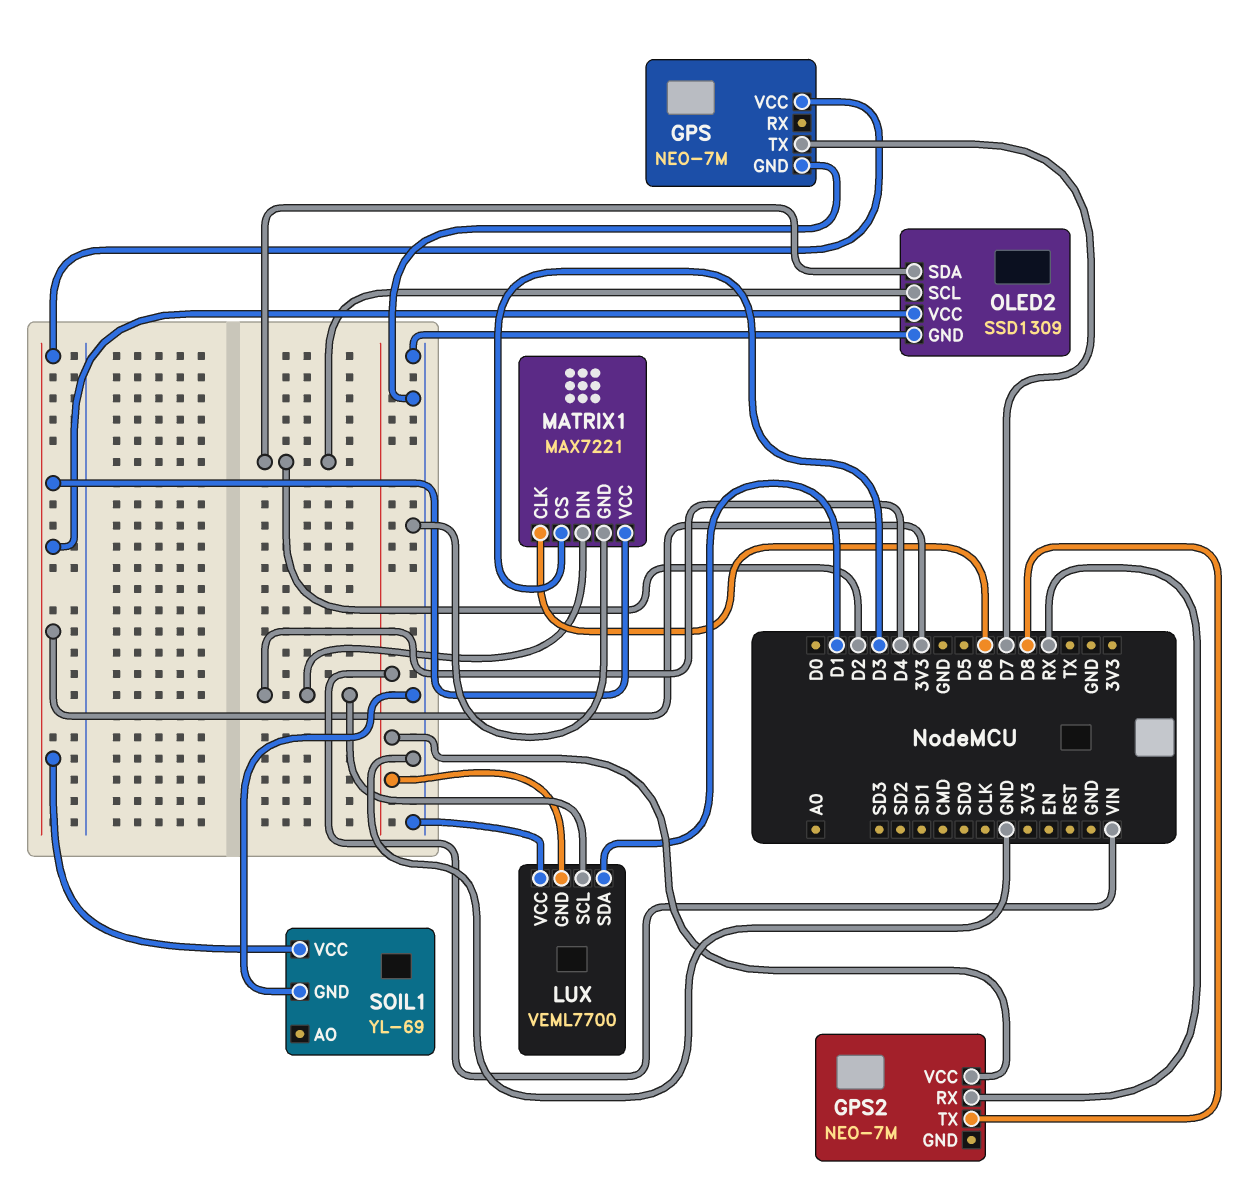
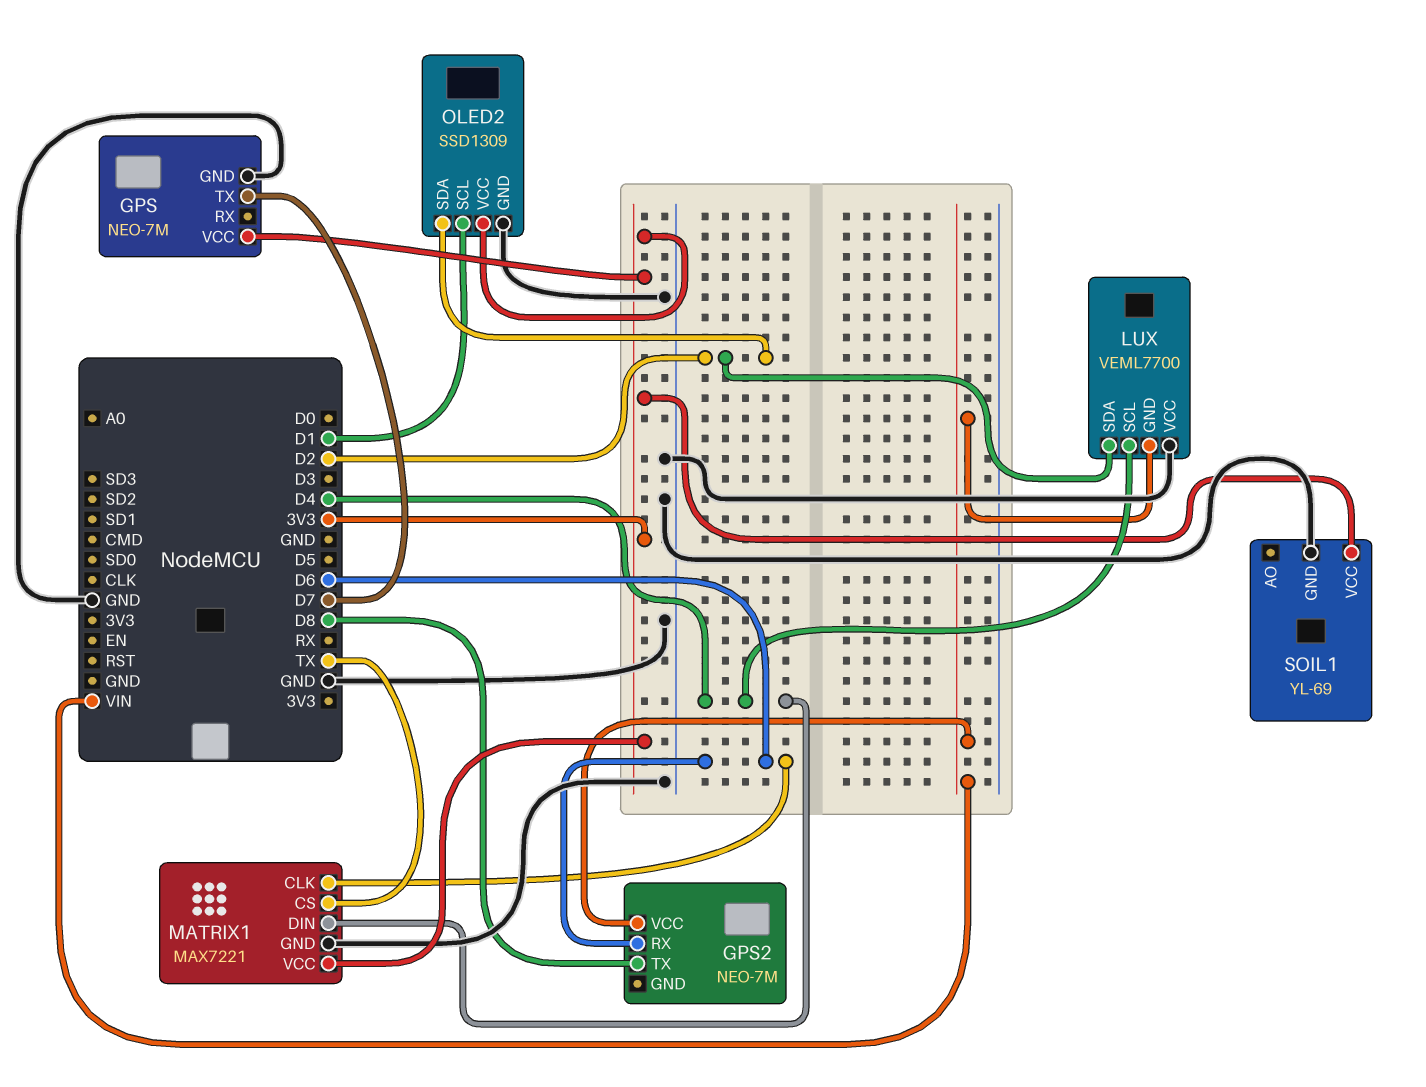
GPS2 pin RX: RX -> D6
LUX pin SDA: D1 -> D2
MATRIX1 pin CS: D3 -> TX
OLED2 pin SCL: D2 -> D1

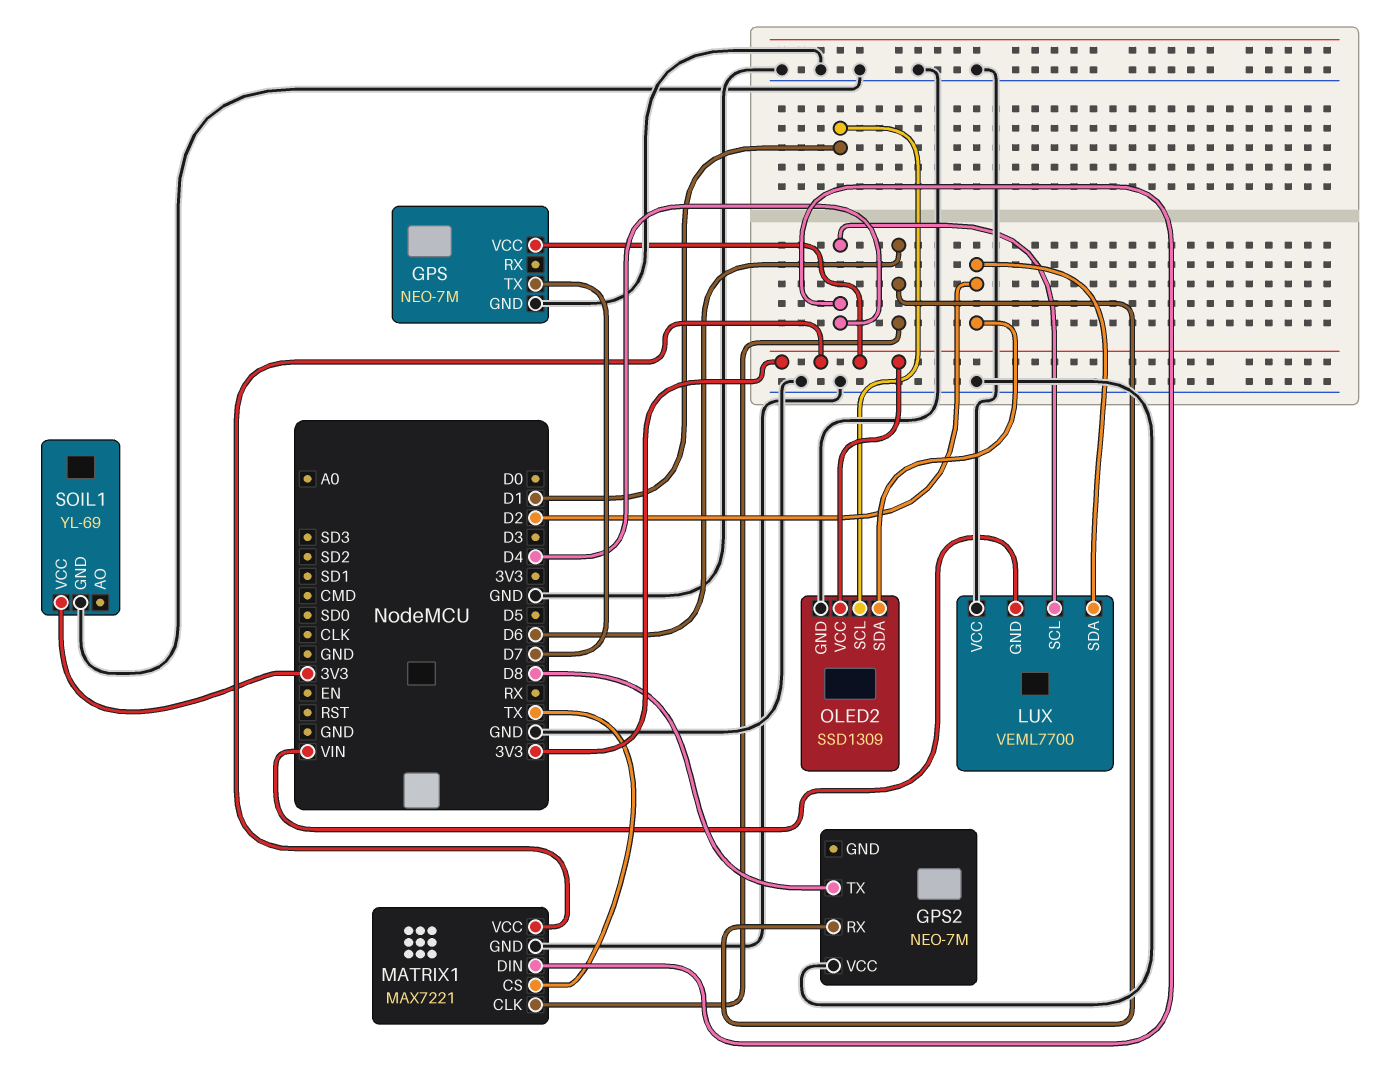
GPS2 pin VCC: VIN -> GND

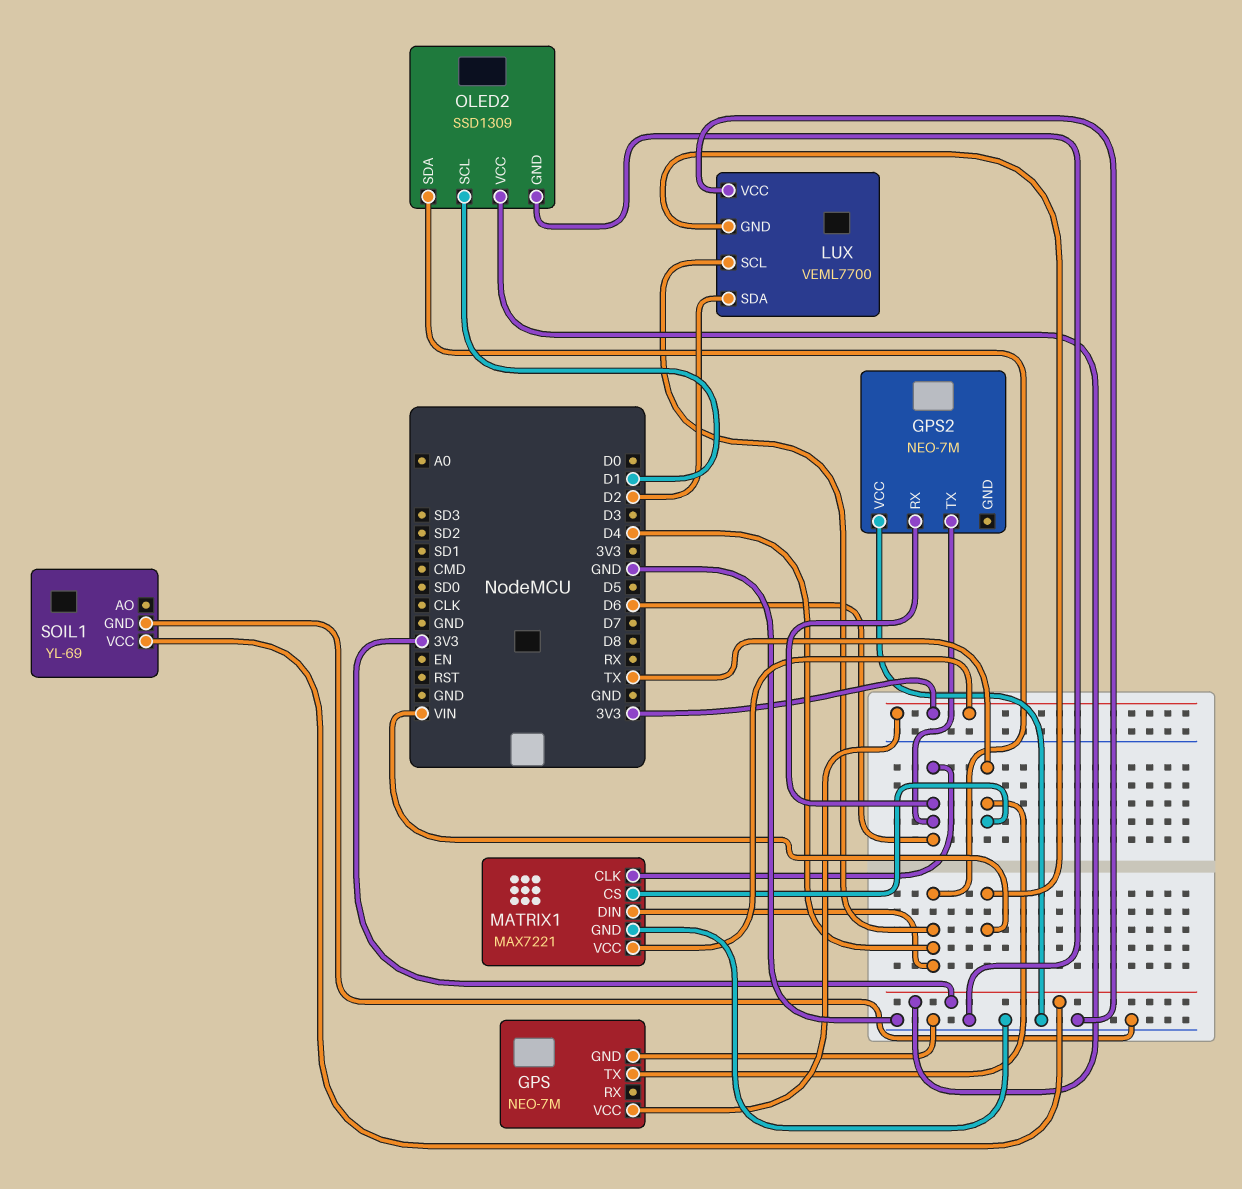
GPS pin TX: D7 -> TX
GPS2 pin TX: D8 -> D6
OLED2 pin SDA: D2 -> D4

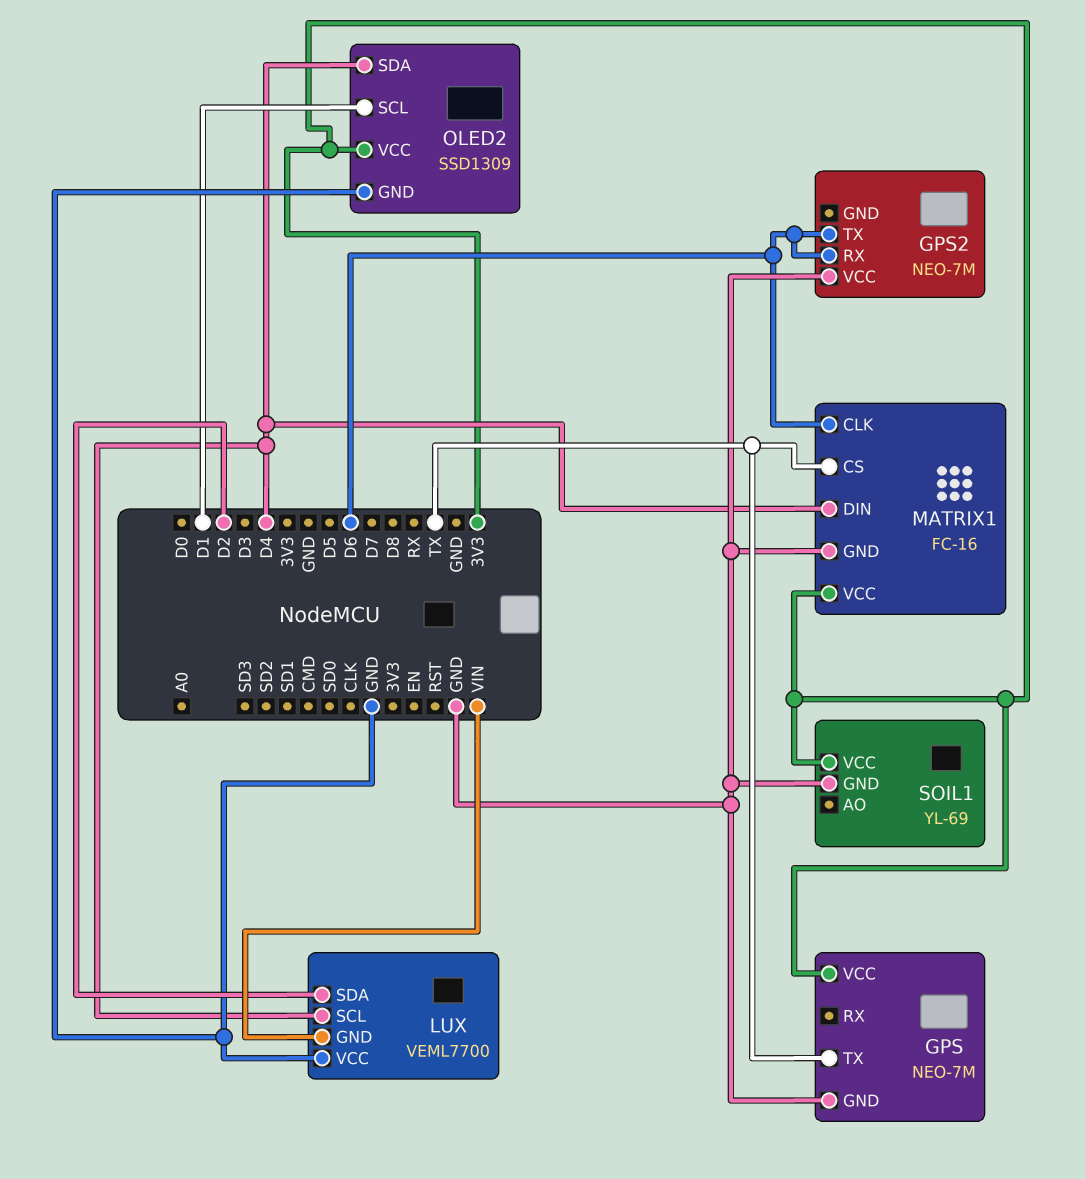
MATRIX1: MAX7221 -> FC-16

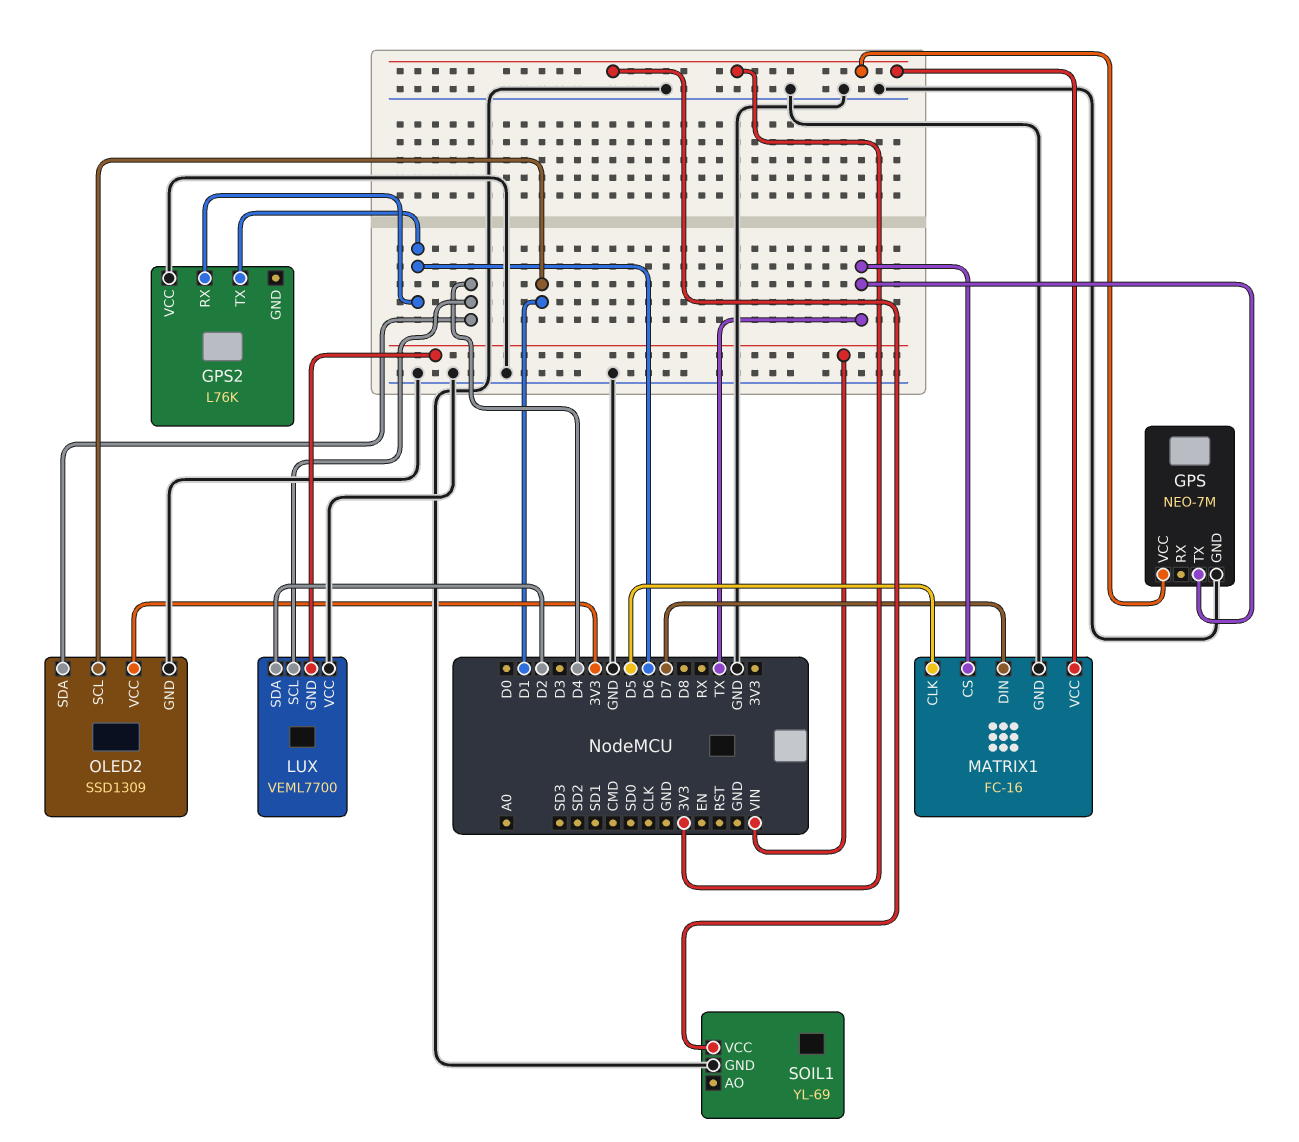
GPS2: NEO-7M -> L76K
MATRIX1 pin CLK: D6 -> D5
MATRIX1 pin DIN: D4 -> D7

